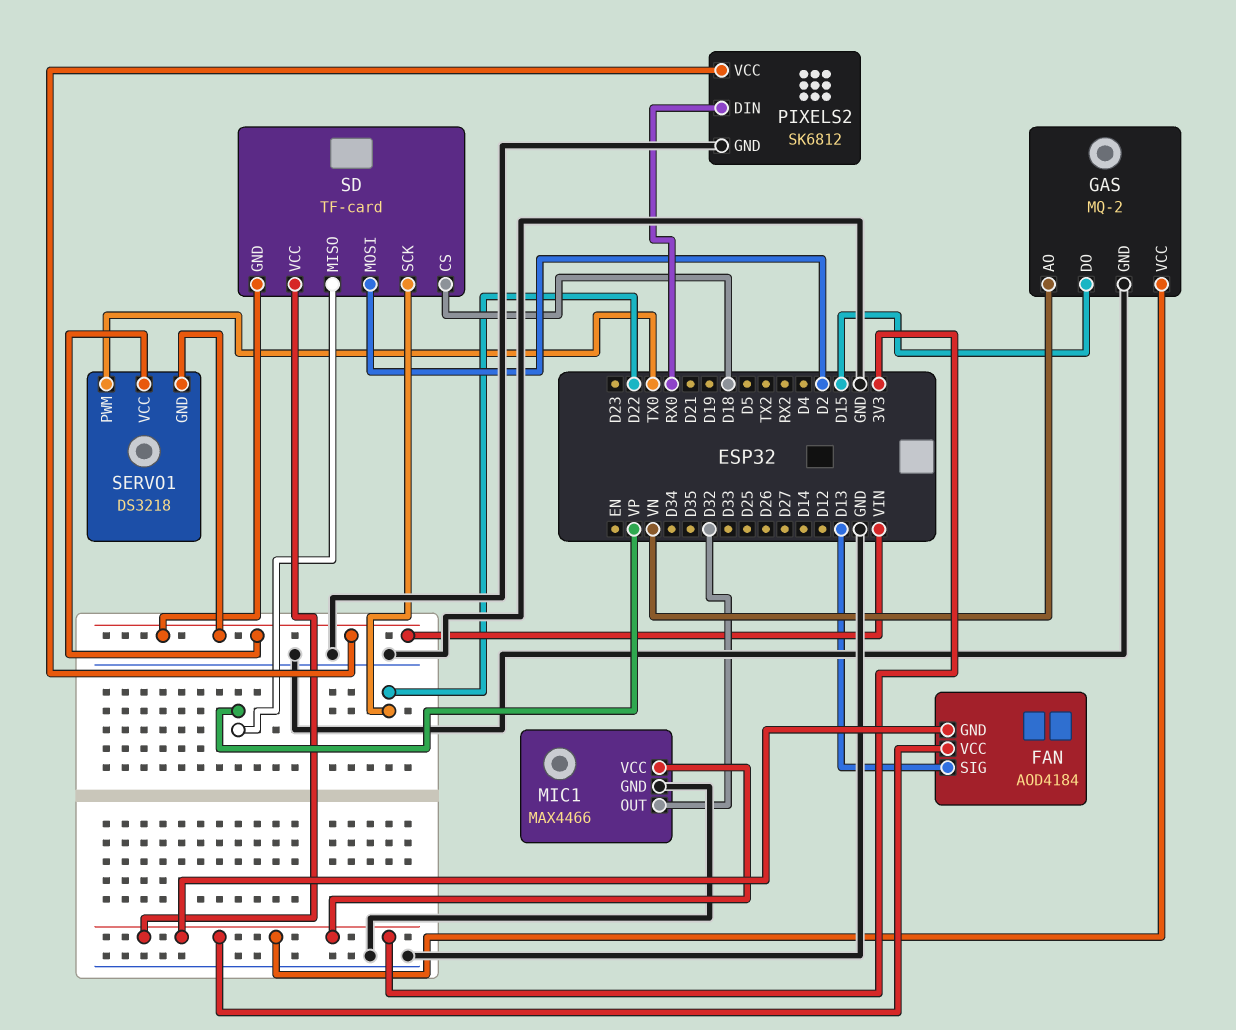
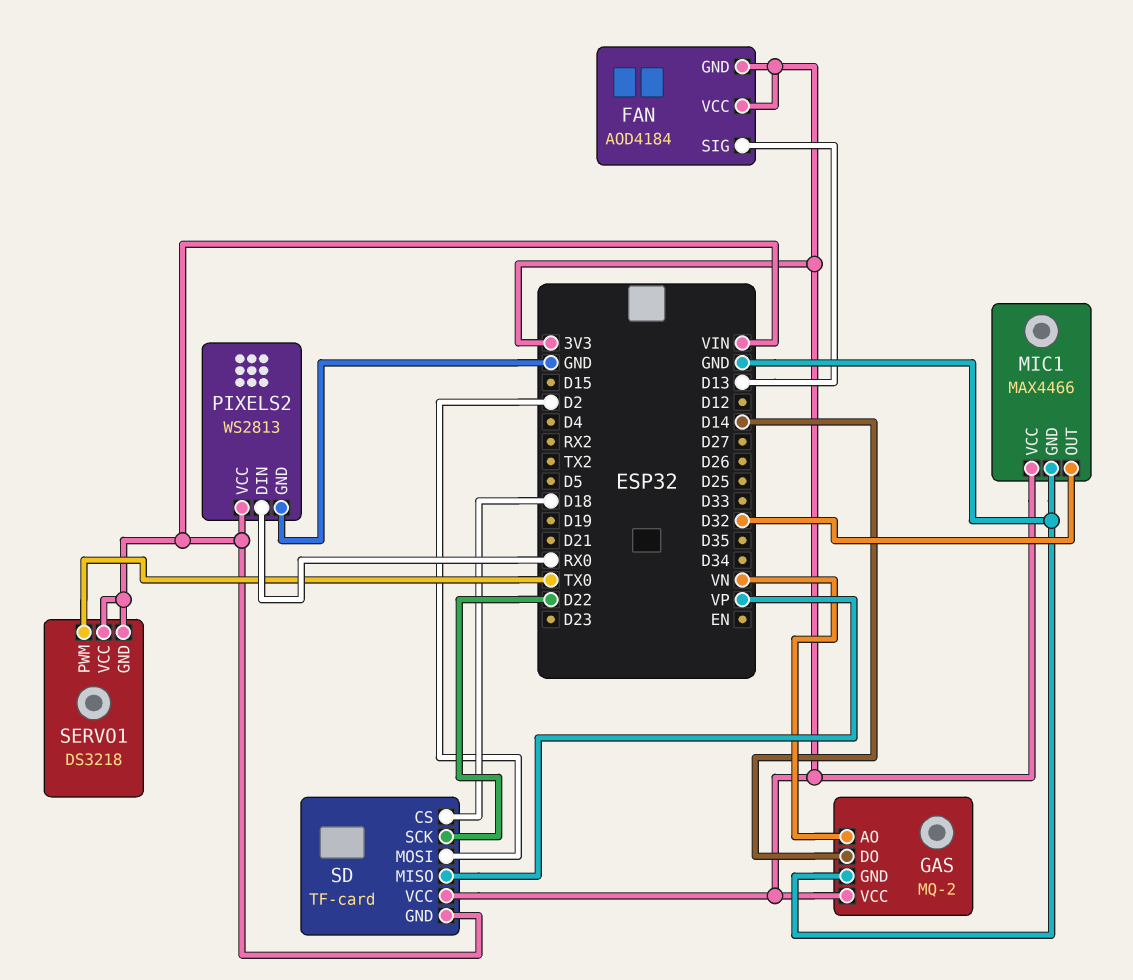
GAS pin DO: D15 -> D14
PIXELS2: SK6812 -> WS2813

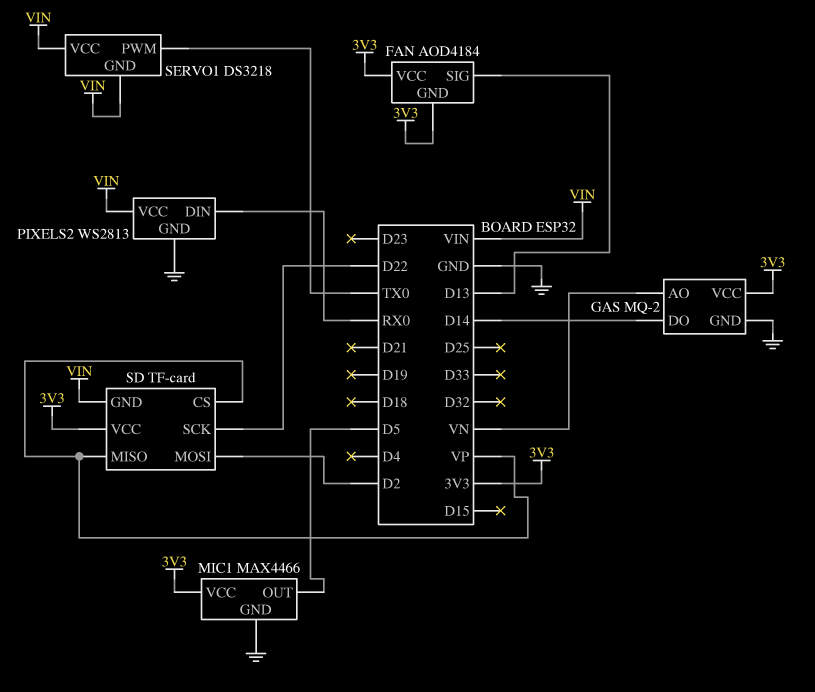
MIC1 pin OUT: D32 -> D5
SD pin CS: D18 -> VP

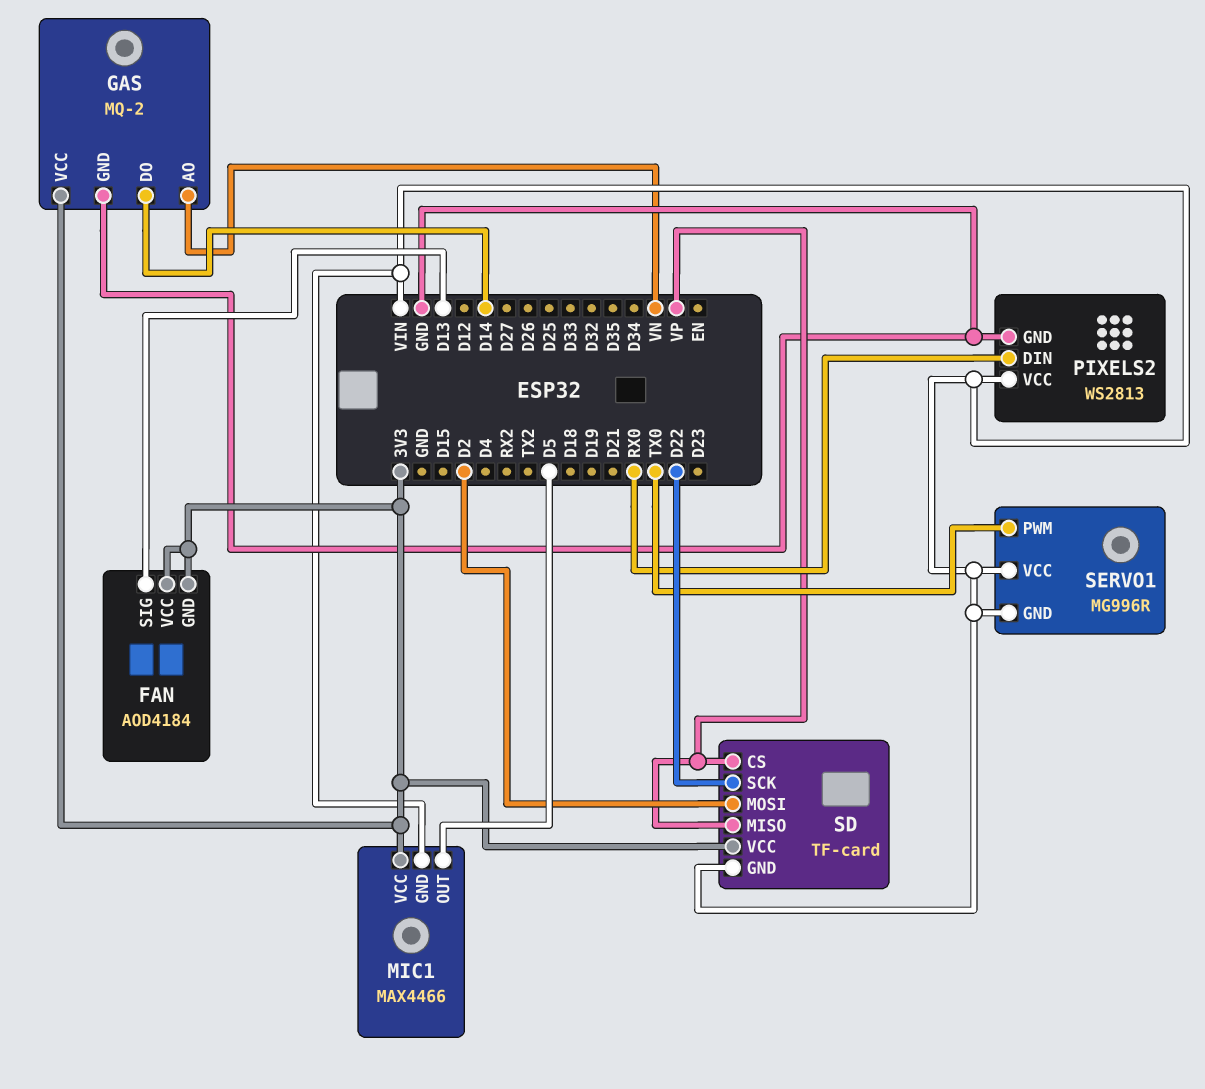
MIC1 pin GND: GND -> VIN
SERVO1: DS3218 -> MG996R

